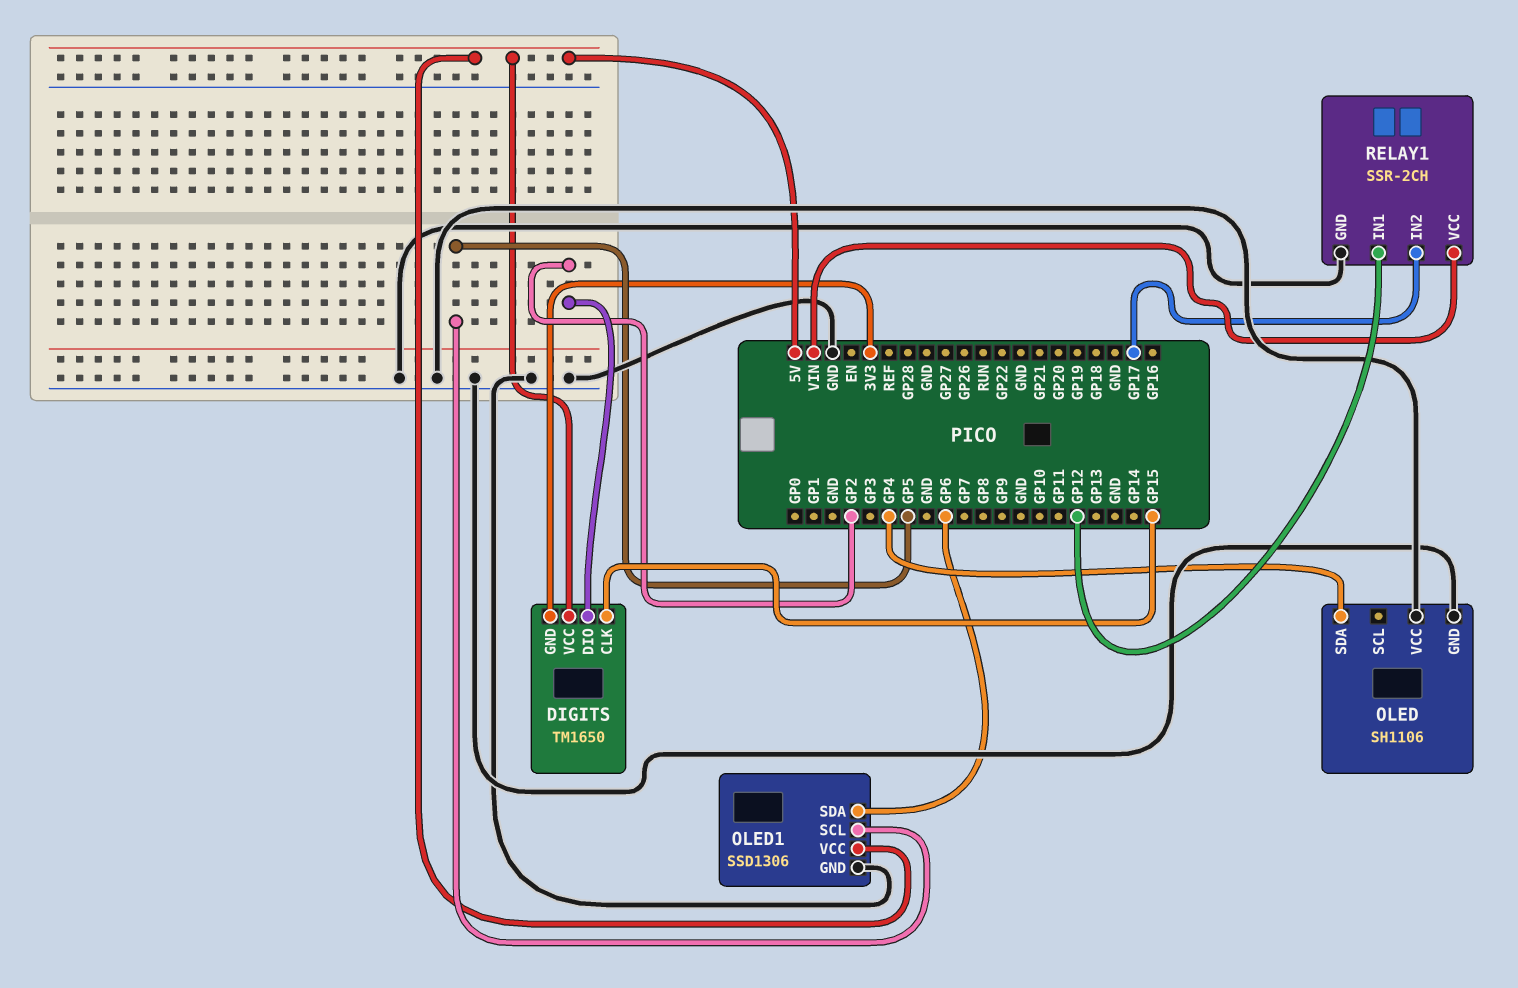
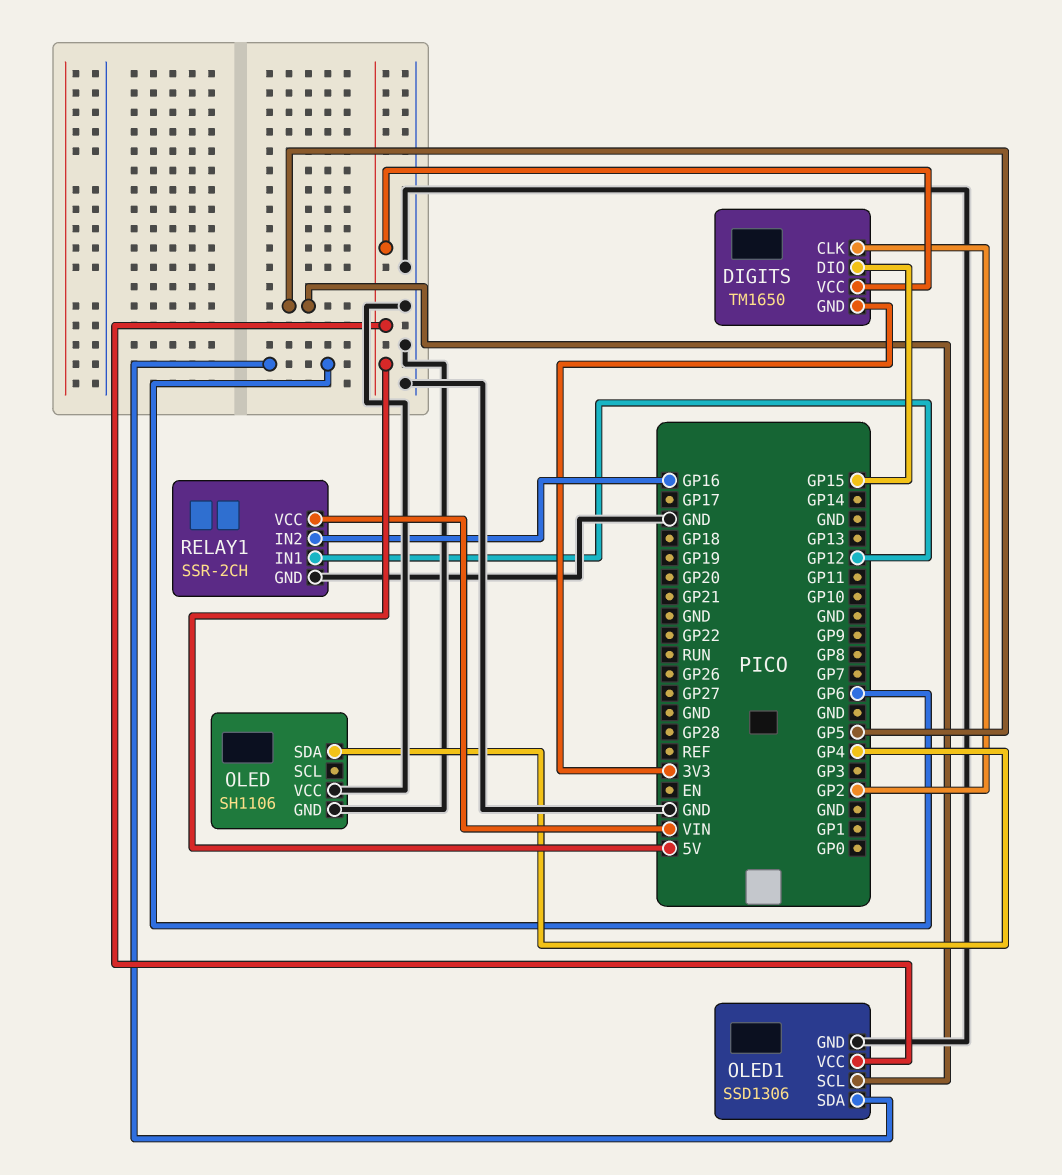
DIGITS pin CLK: GP15 -> GP2
DIGITS pin DIO: GP2 -> GP15
RELAY1 pin IN2: GP17 -> GP16

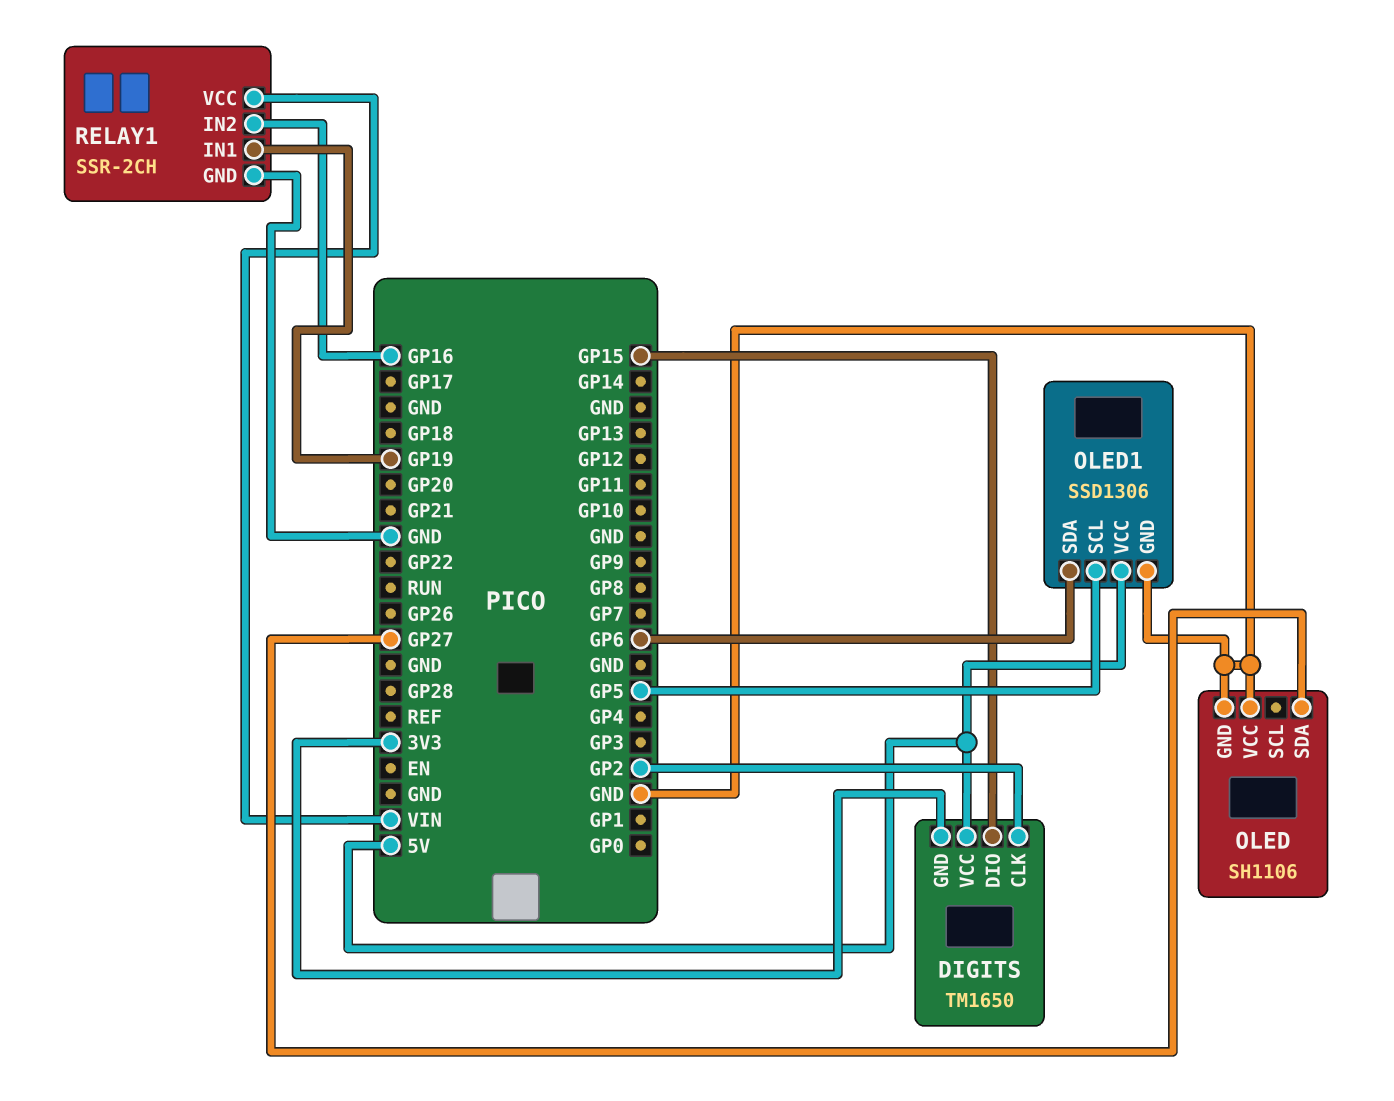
OLED pin SDA: GP4 -> GP27
RELAY1 pin IN1: GP12 -> GP19

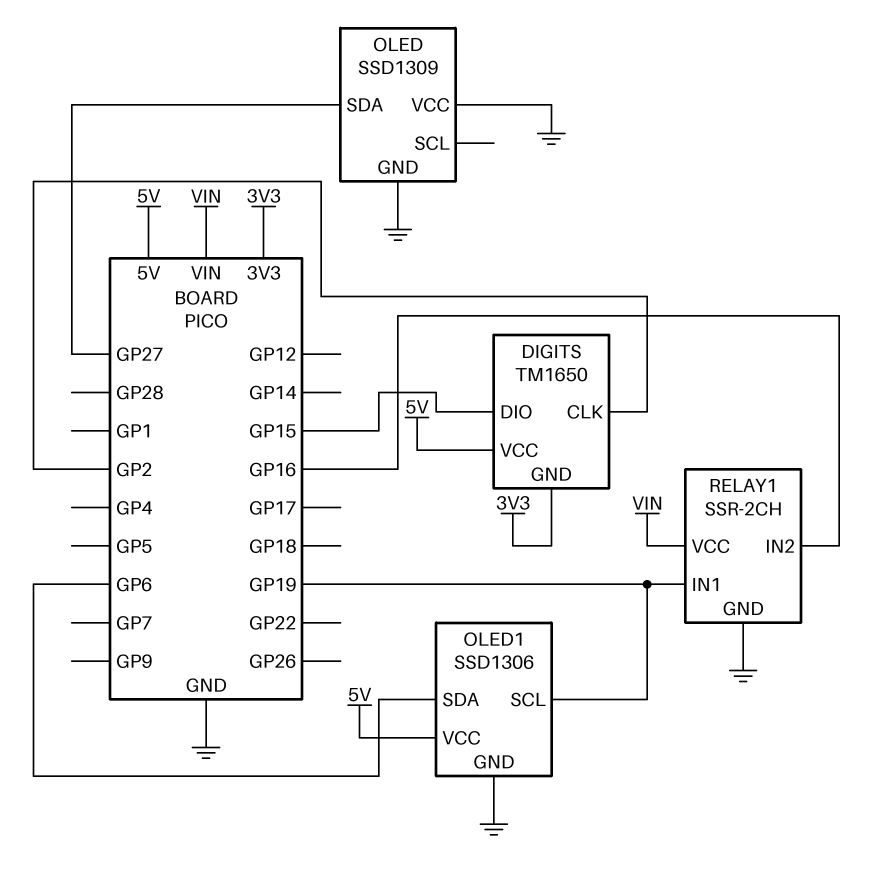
OLED: SH1106 -> SSD1309
OLED1 pin SCL: GP5 -> GP19

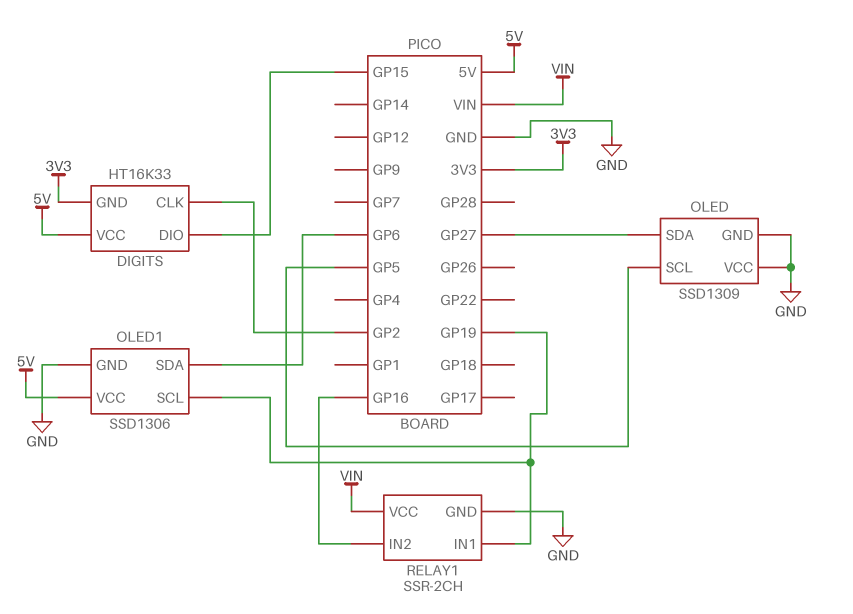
DIGITS: TM1650 -> HT16K33
OLED pin SCL: none -> GP5

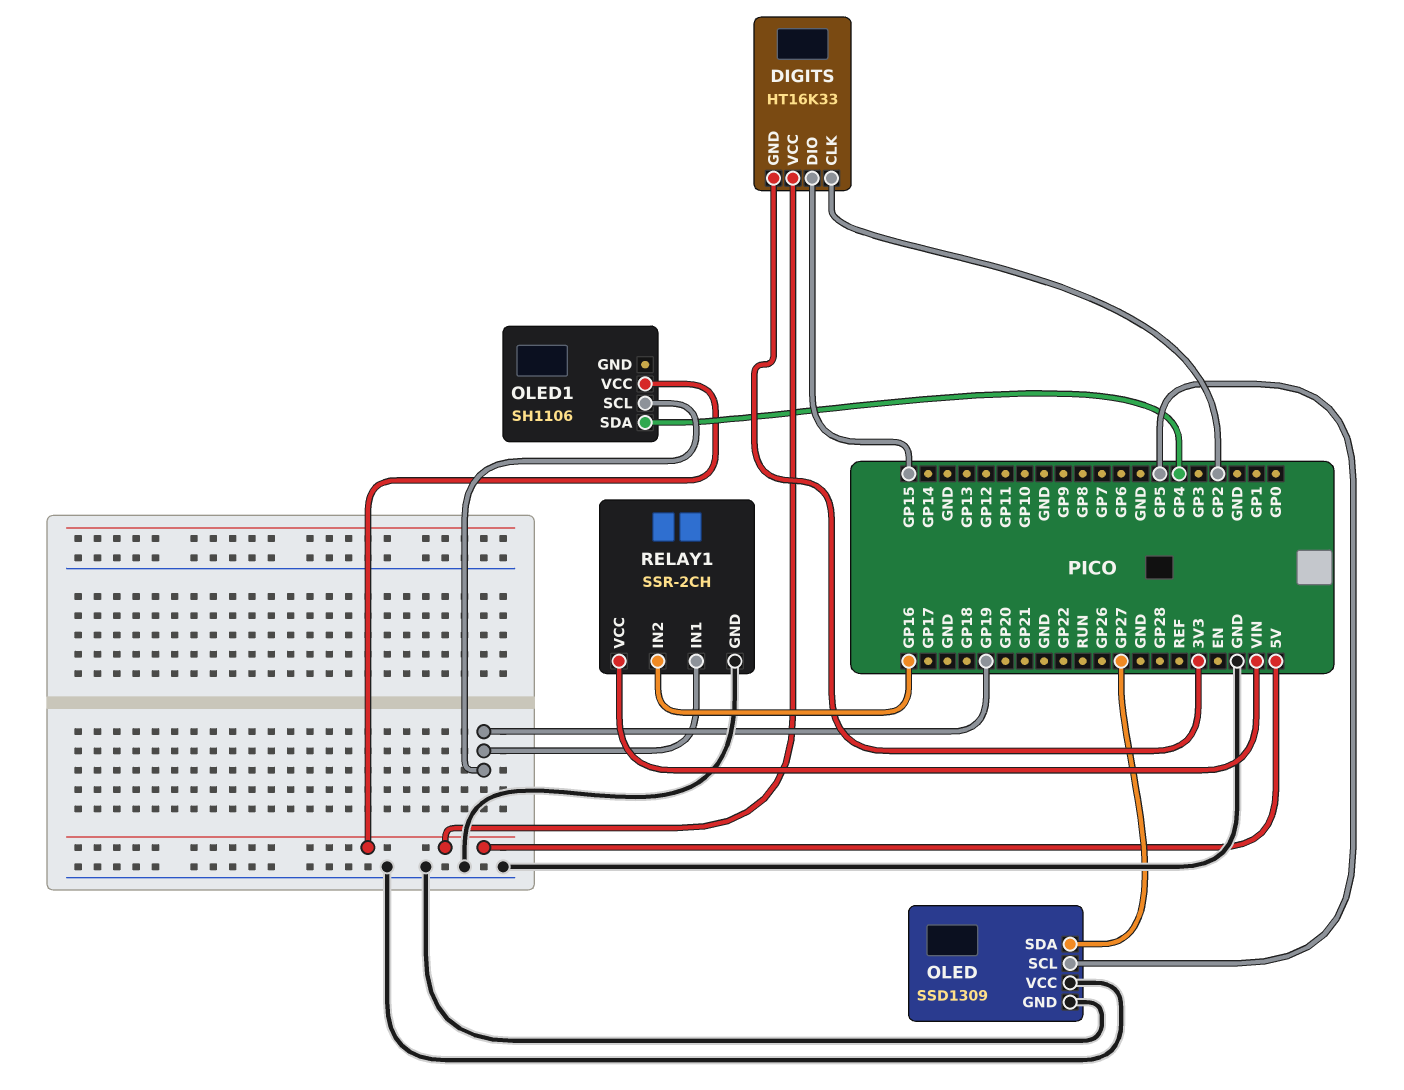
OLED1: SSD1306 -> SH1106
OLED1 pin GND: GND -> none
OLED1 pin SDA: GP6 -> GP4

